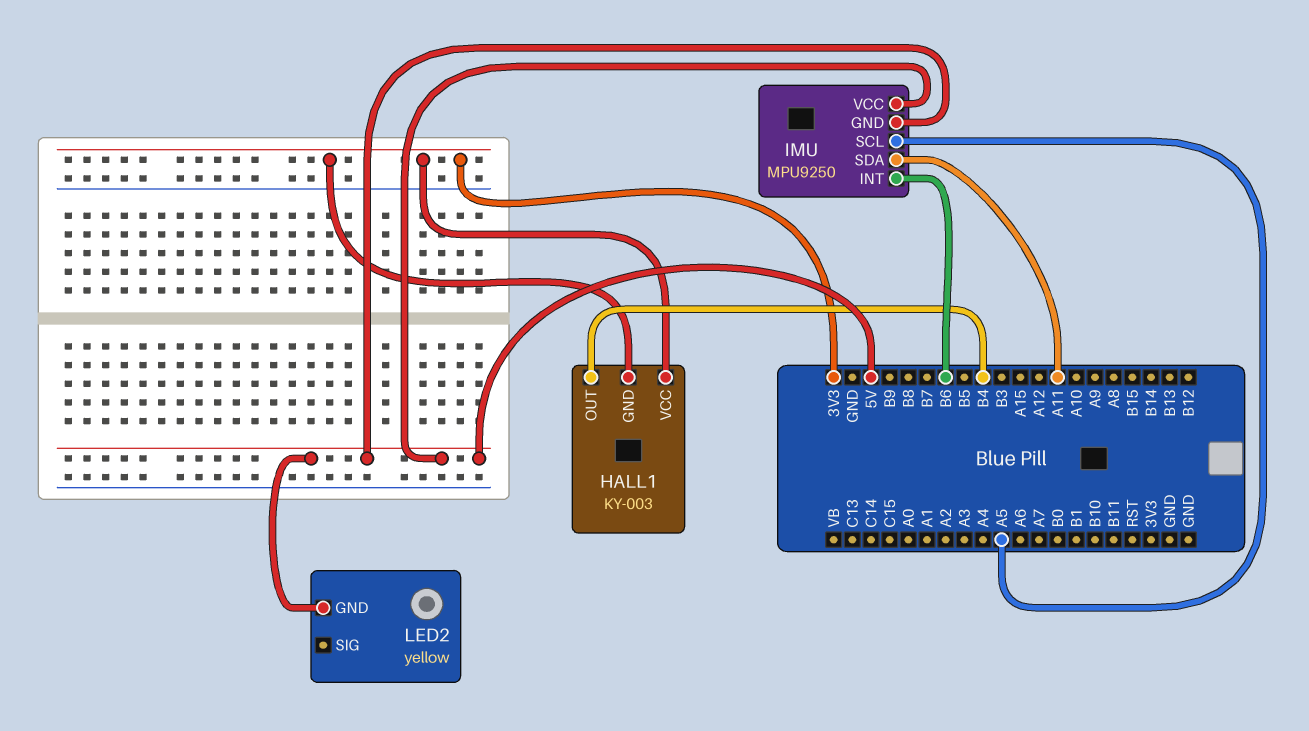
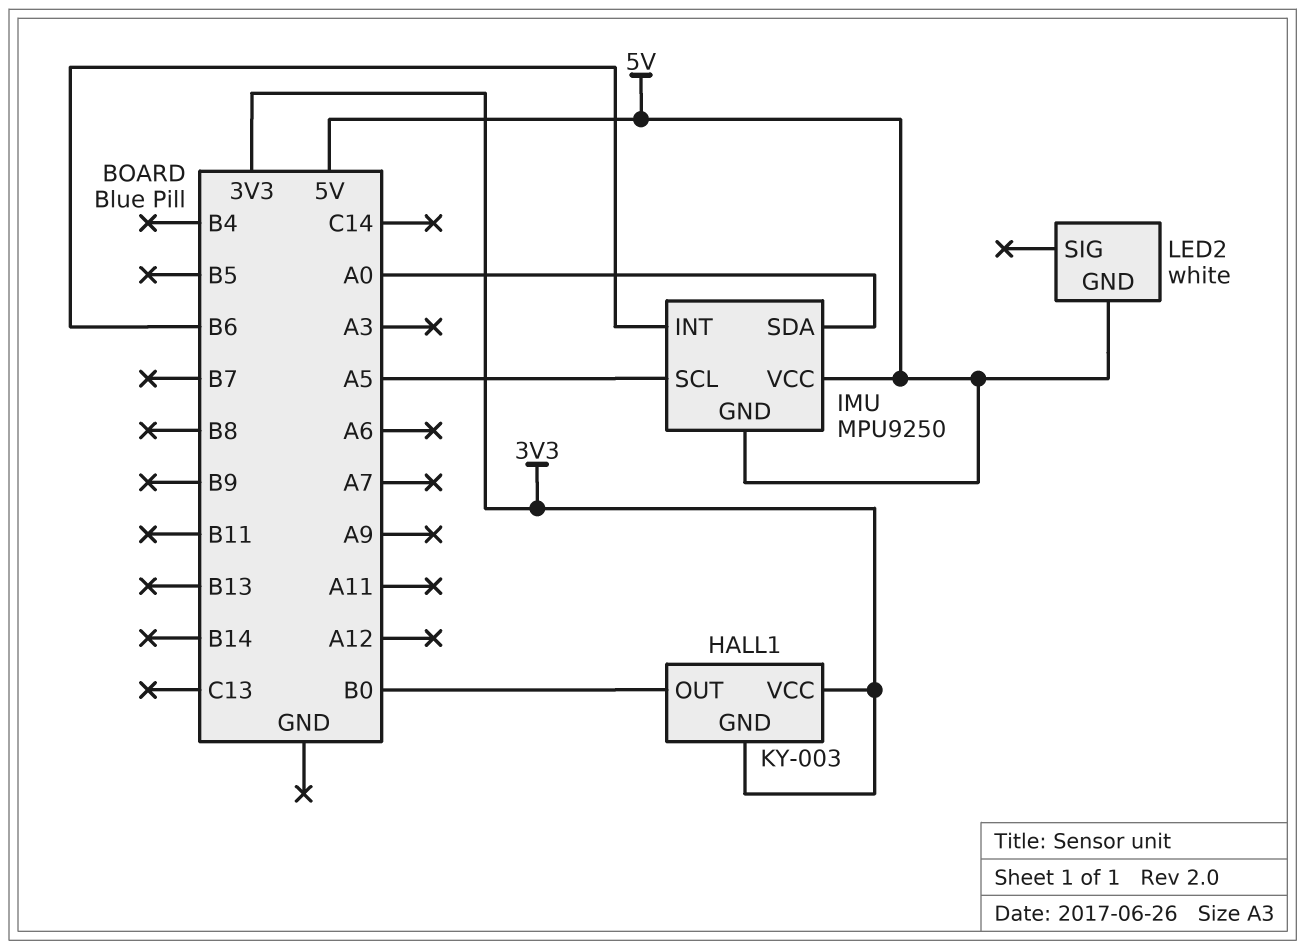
HALL1 pin OUT: B4 -> B0
IMU pin SDA: A11 -> A0
LED2: yellow -> white

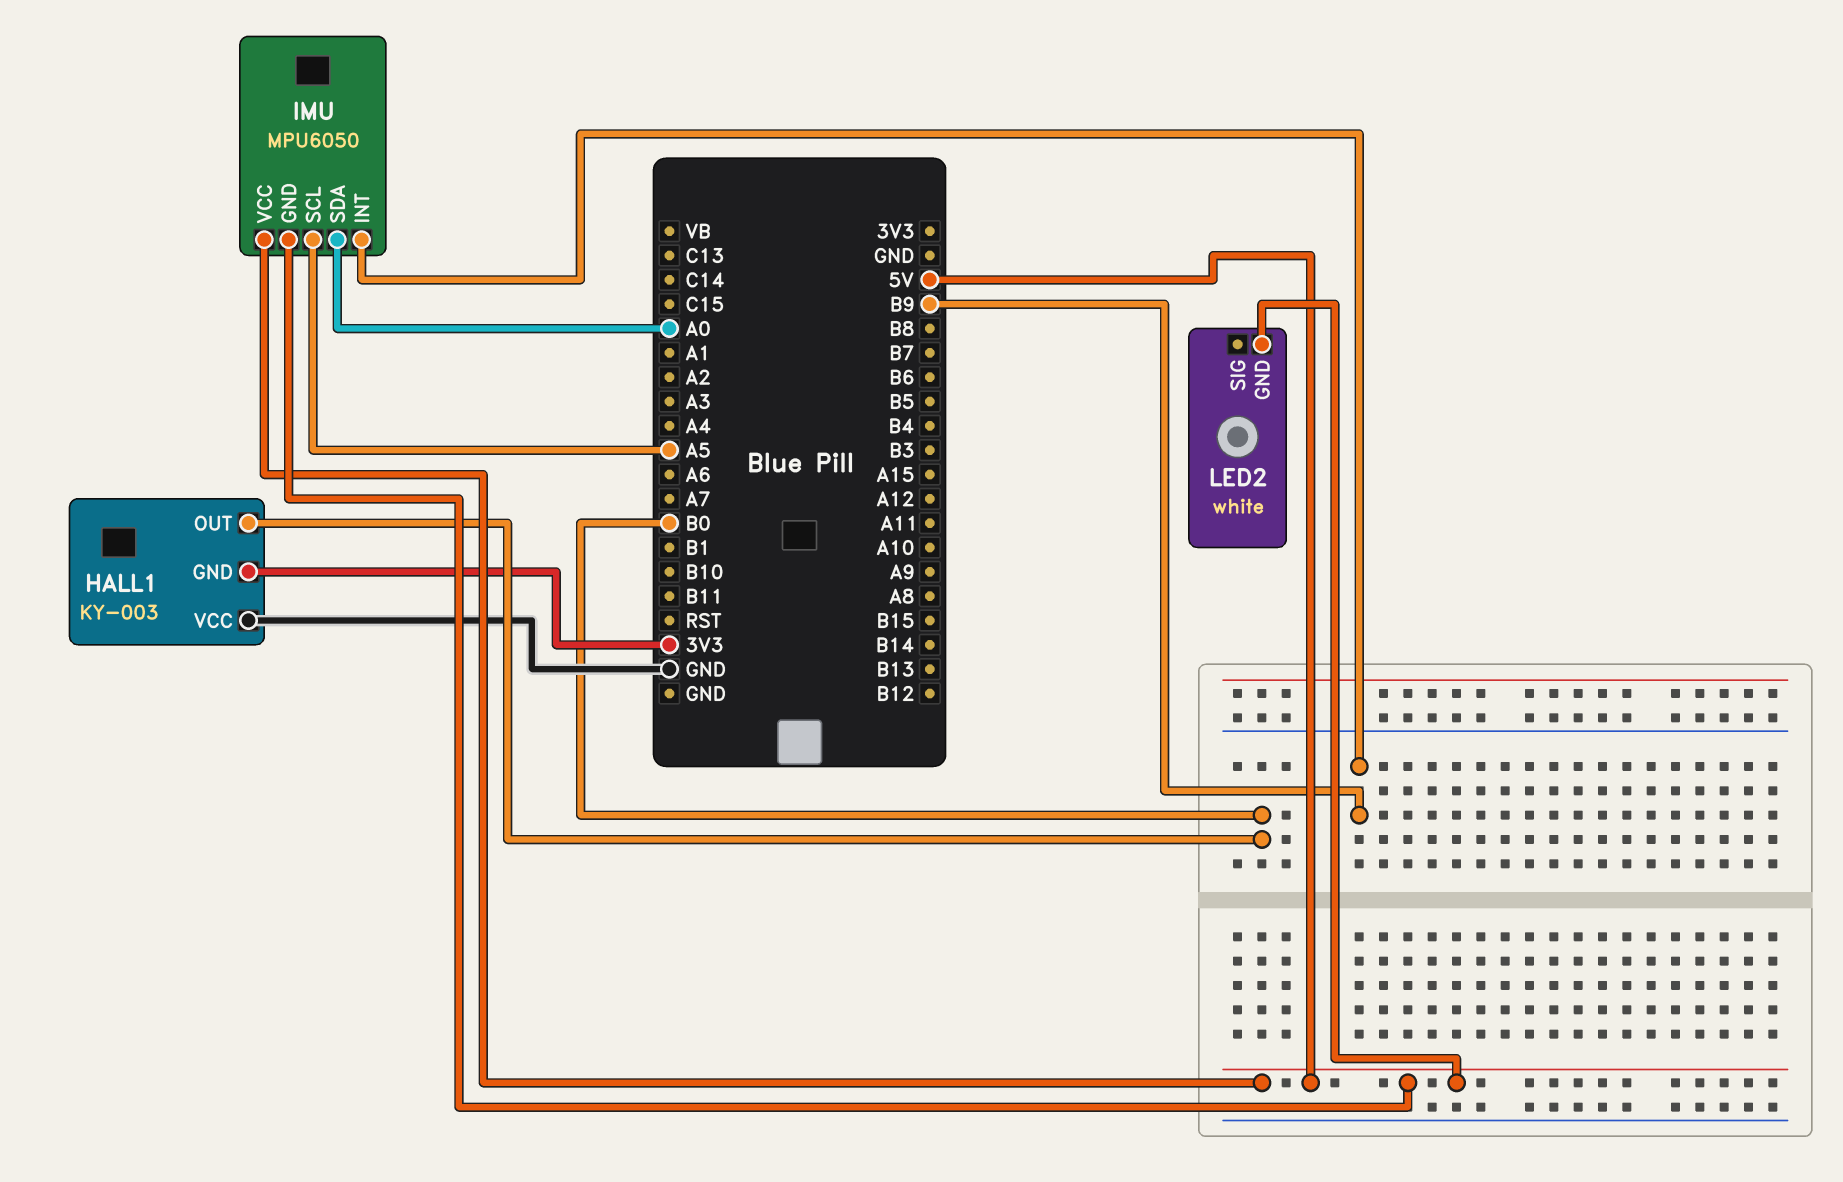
HALL1 pin VCC: 3V3 -> GND
IMU: MPU9250 -> MPU6050
IMU pin INT: B6 -> B9

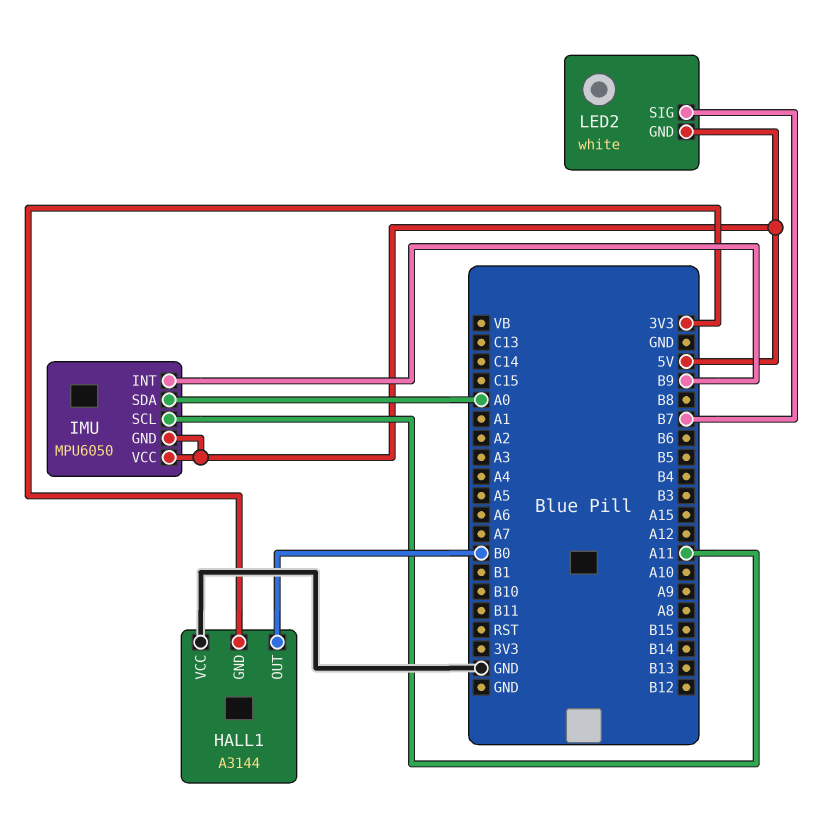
HALL1: KY-003 -> A3144
IMU pin SCL: A5 -> A11
LED2 pin SIG: none -> B7

